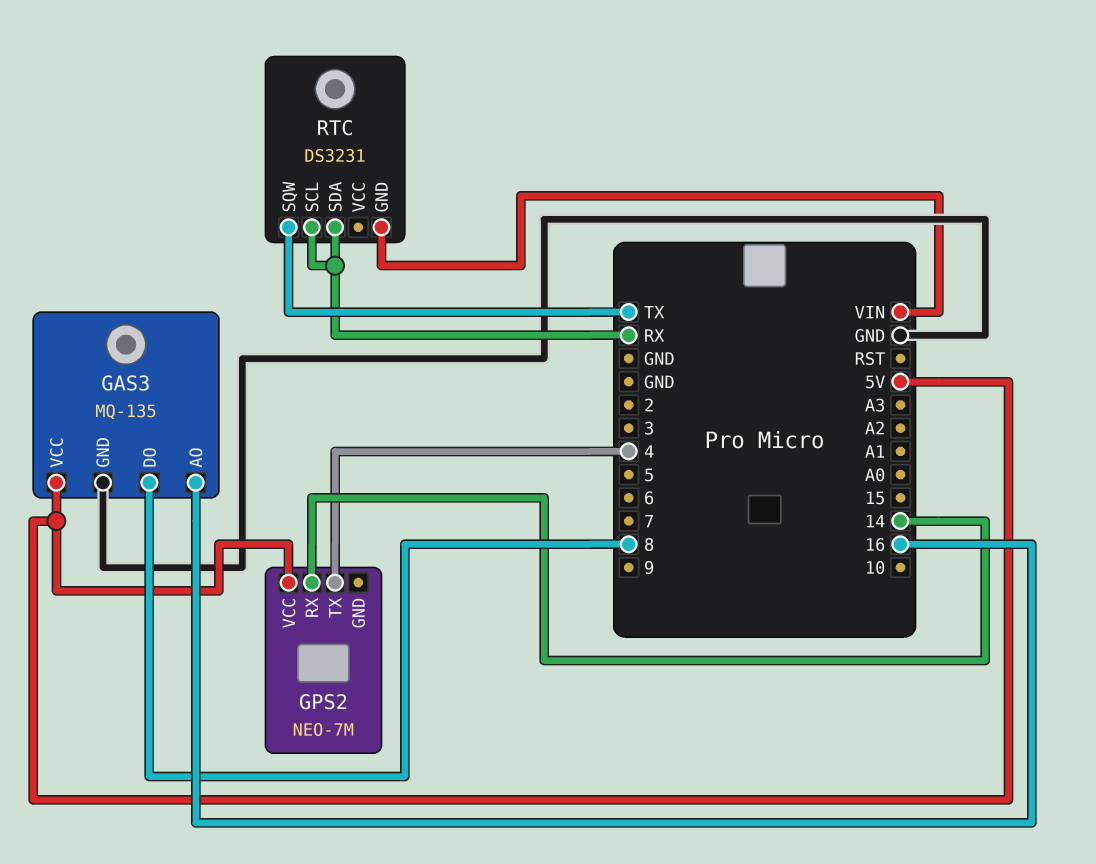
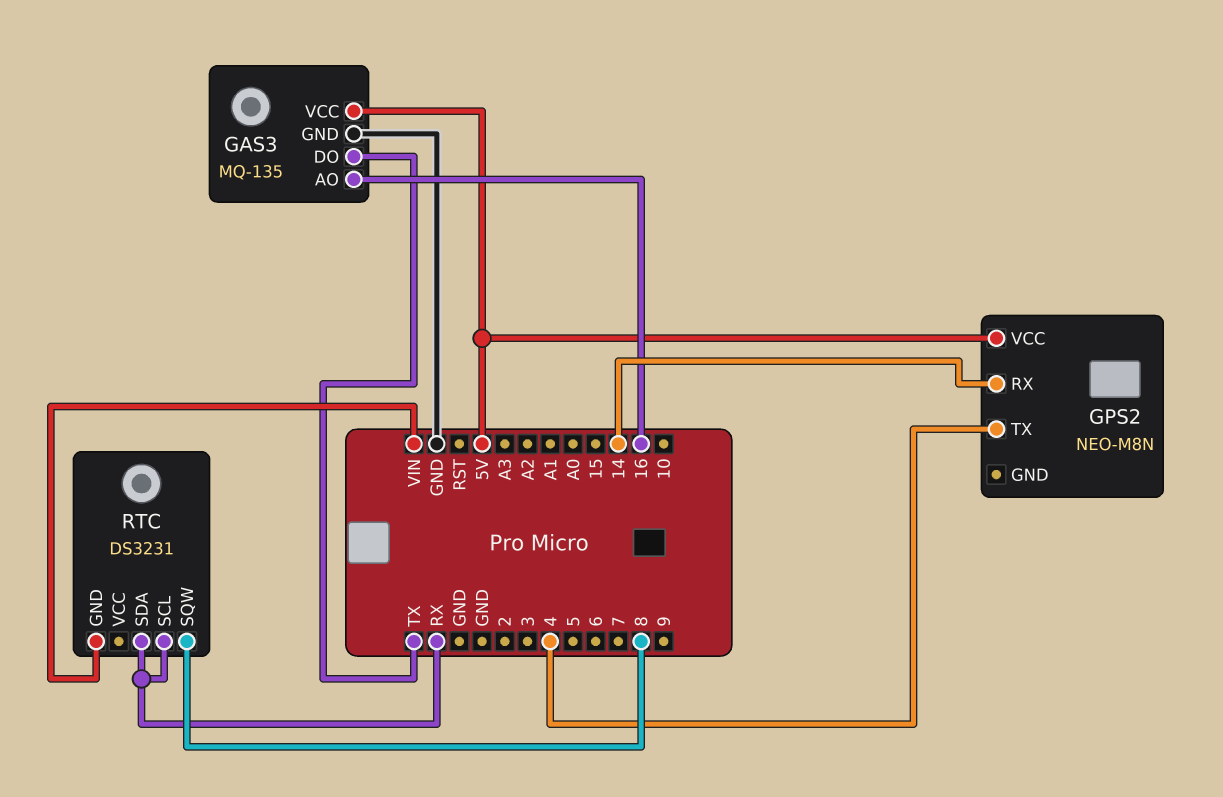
GAS3 pin DO: 8 -> TX
GPS2: NEO-7M -> NEO-M8N
RTC pin SQW: TX -> 8

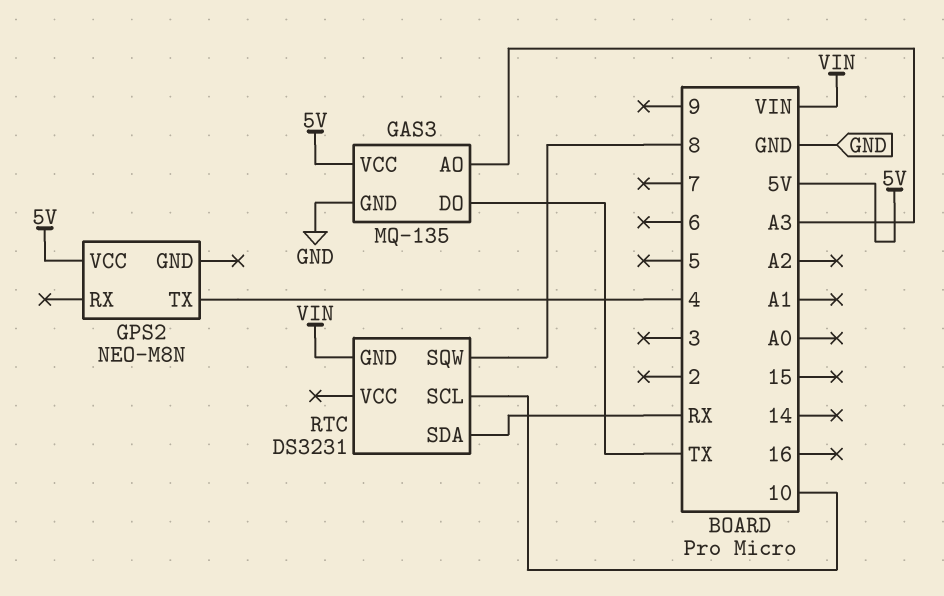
GAS3 pin AO: 16 -> A3
GPS2 pin RX: 14 -> none
RTC pin SCL: RX -> 10

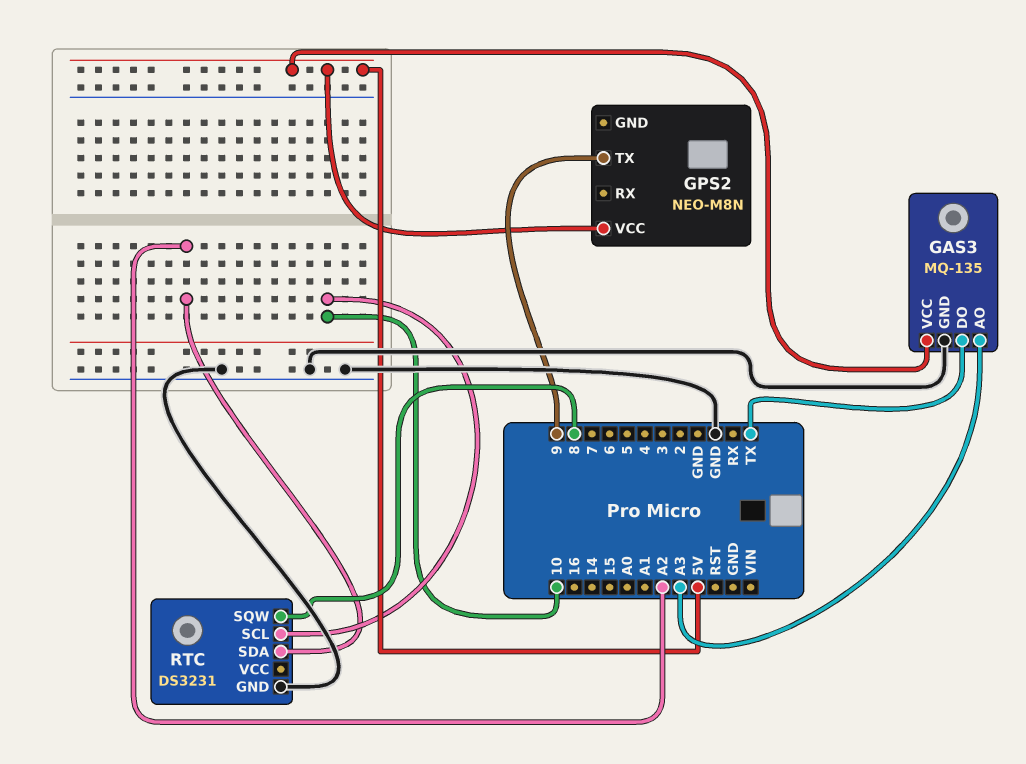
GPS2 pin TX: 4 -> 9
RTC pin GND: VIN -> GND
RTC pin SDA: RX -> A2

